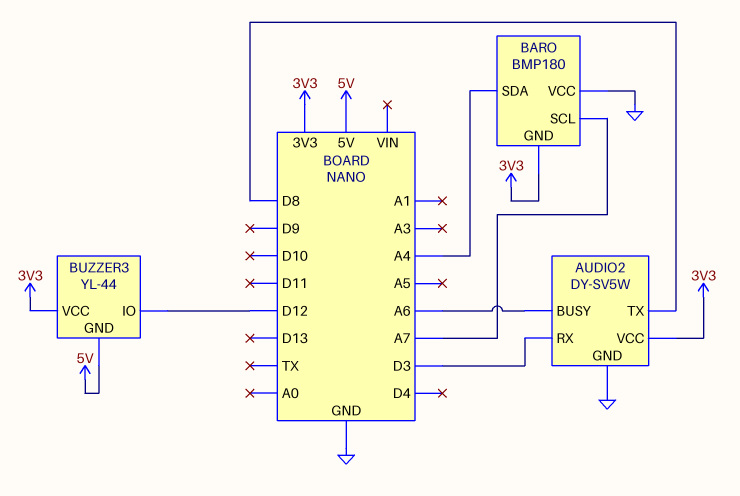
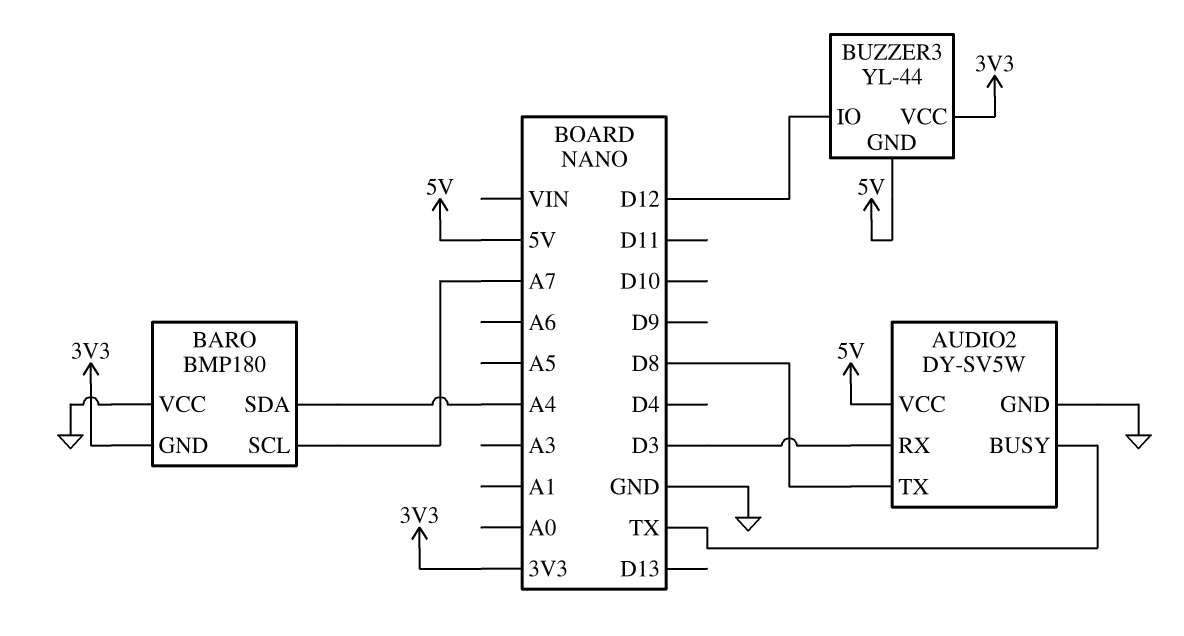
AUDIO2 pin BUSY: A6 -> TX
AUDIO2 pin VCC: 3V3 -> 5V

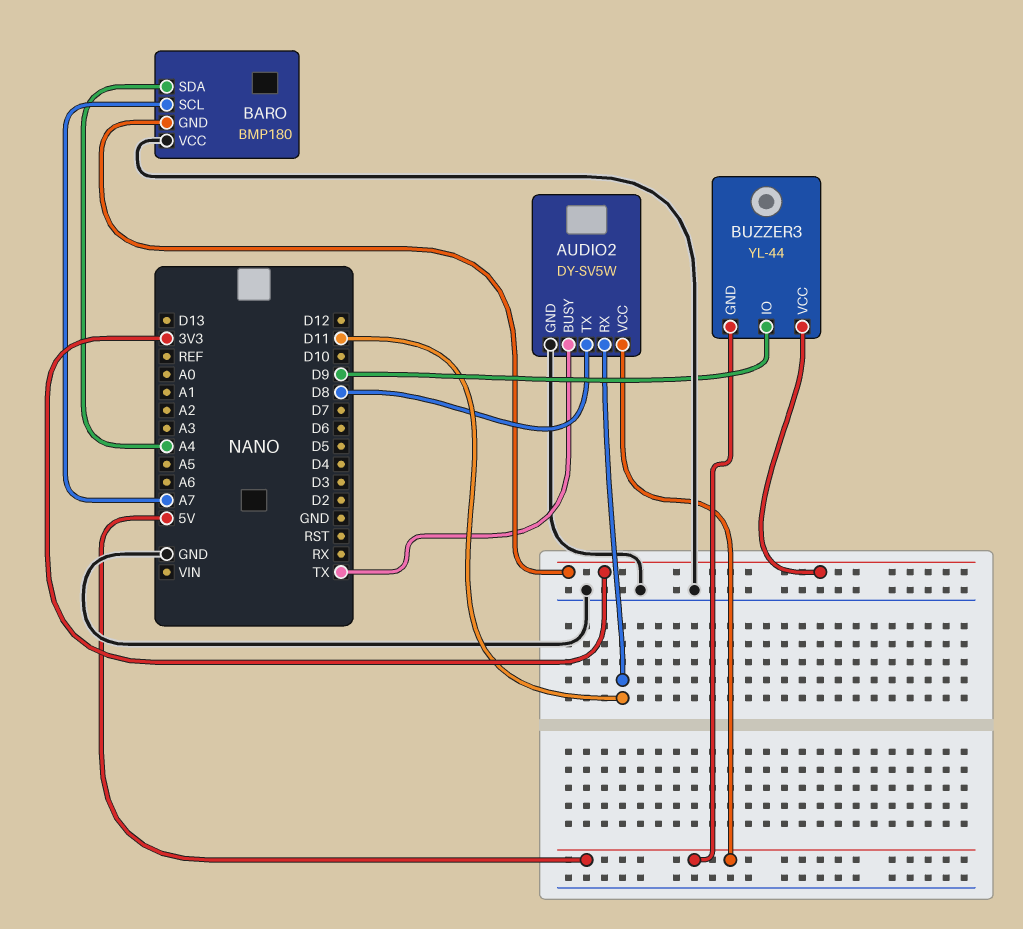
AUDIO2 pin RX: D3 -> D11
BUZZER3 pin IO: D12 -> D9

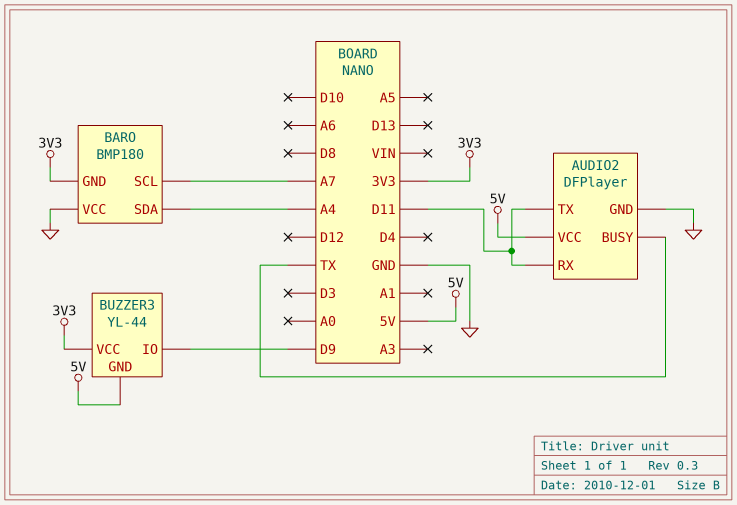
AUDIO2: DY-SV5W -> DFPlayer
AUDIO2 pin TX: D8 -> D11

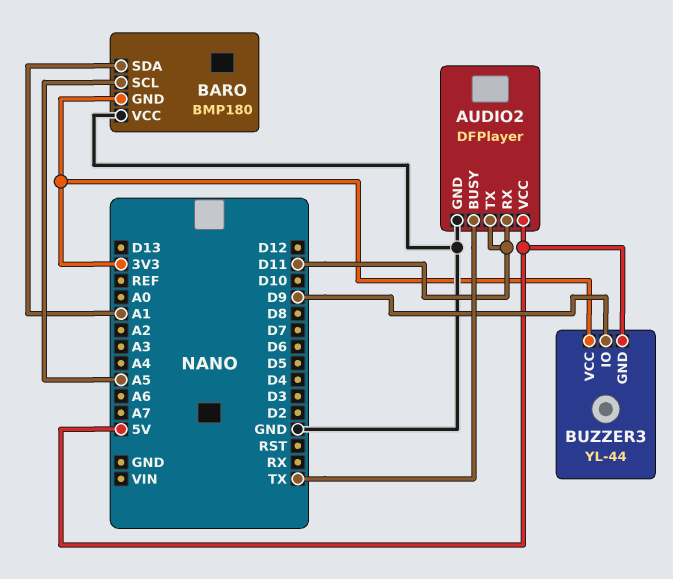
BARO pin SCL: A7 -> A5
BARO pin SDA: A4 -> A1

